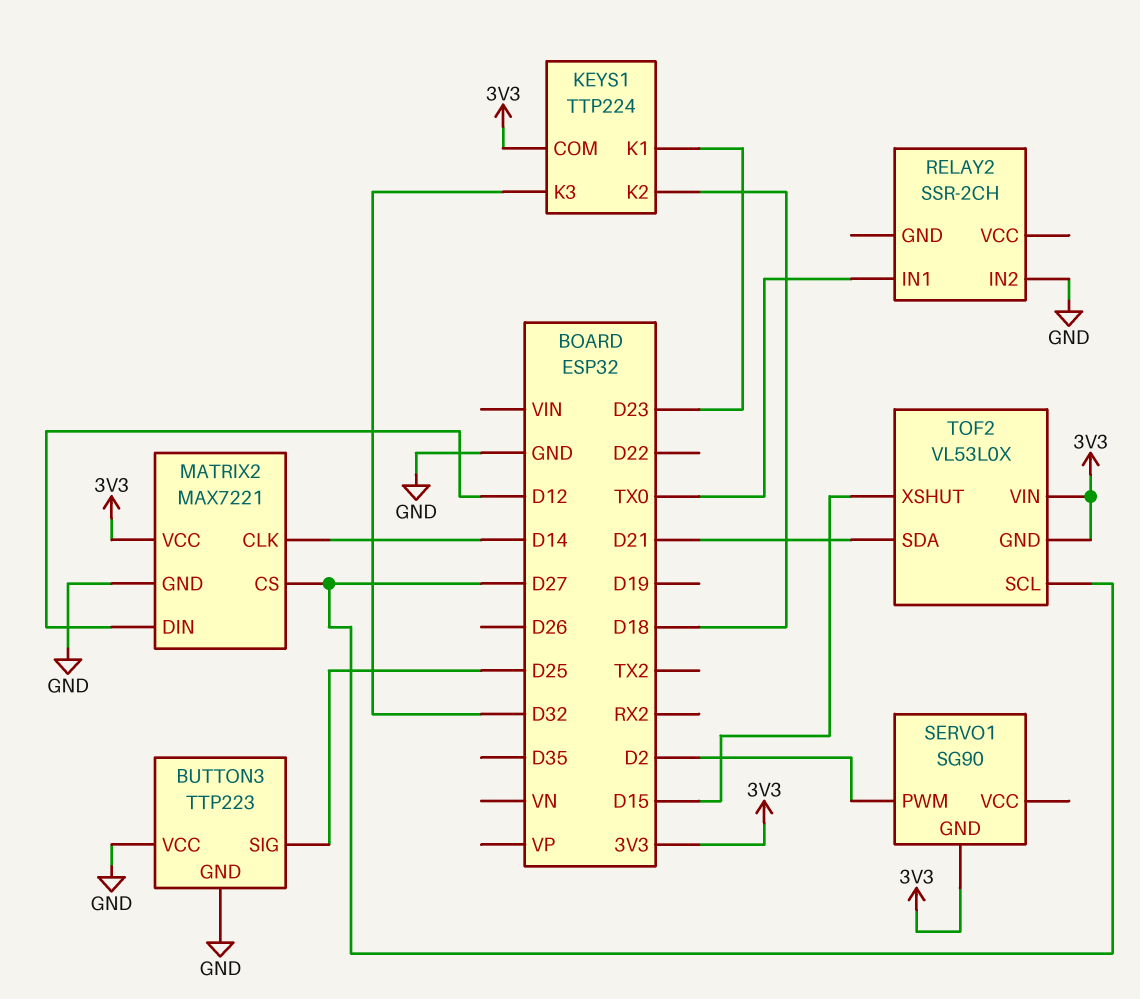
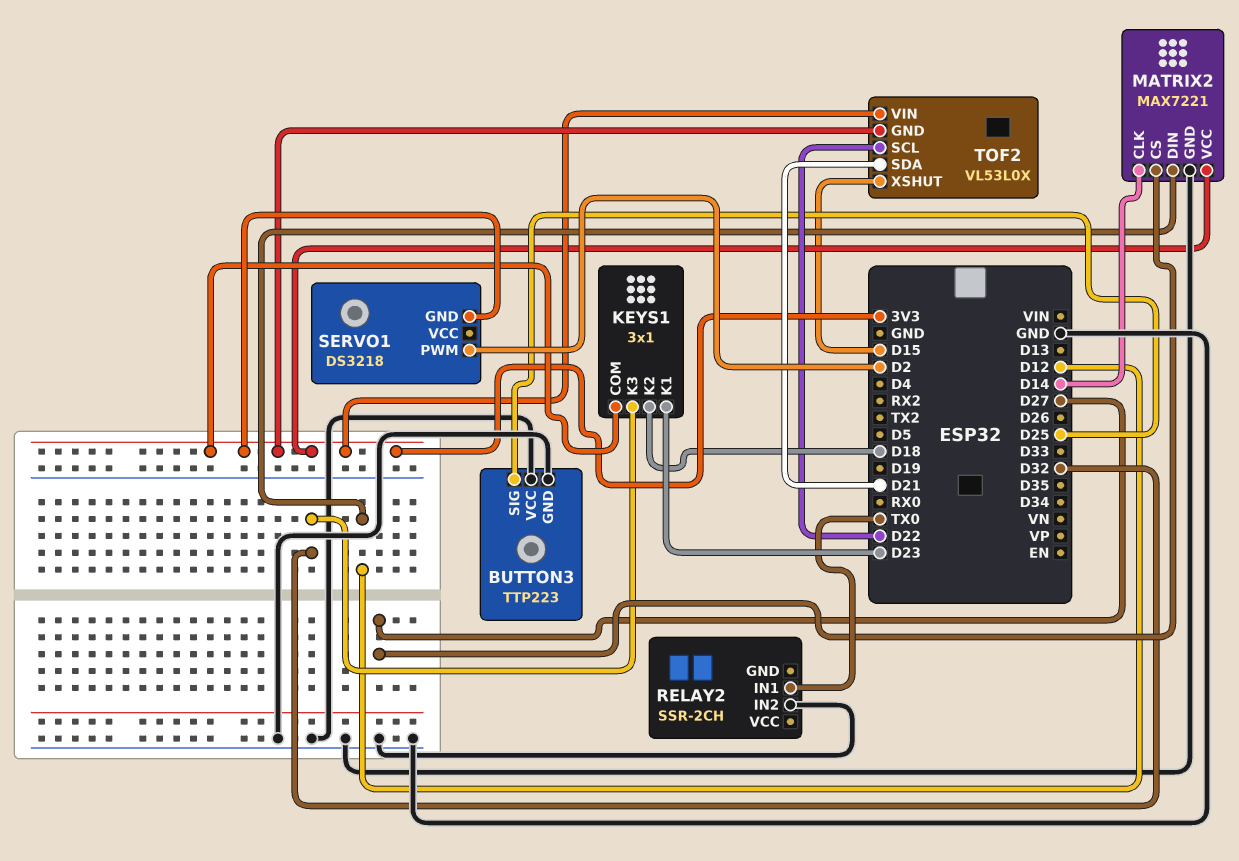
KEYS1: TTP224 -> 3x1
SERVO1: SG90 -> DS3218
TOF2 pin SCL: D27 -> D22

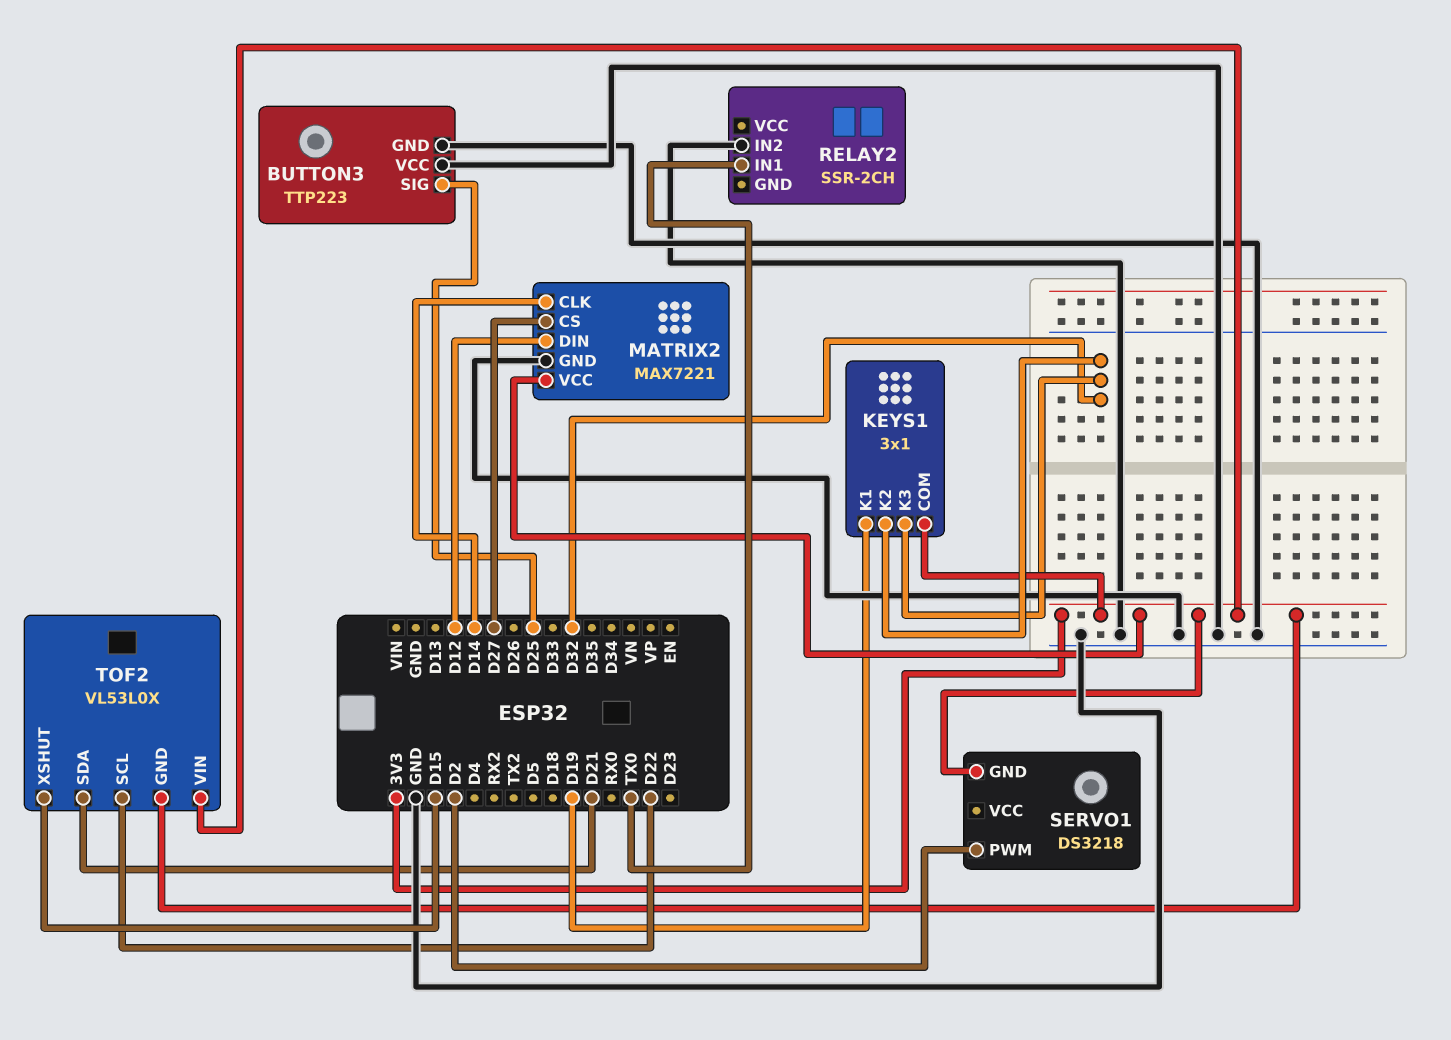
KEYS1 pin K1: D23 -> D19
KEYS1 pin K2: D18 -> D32

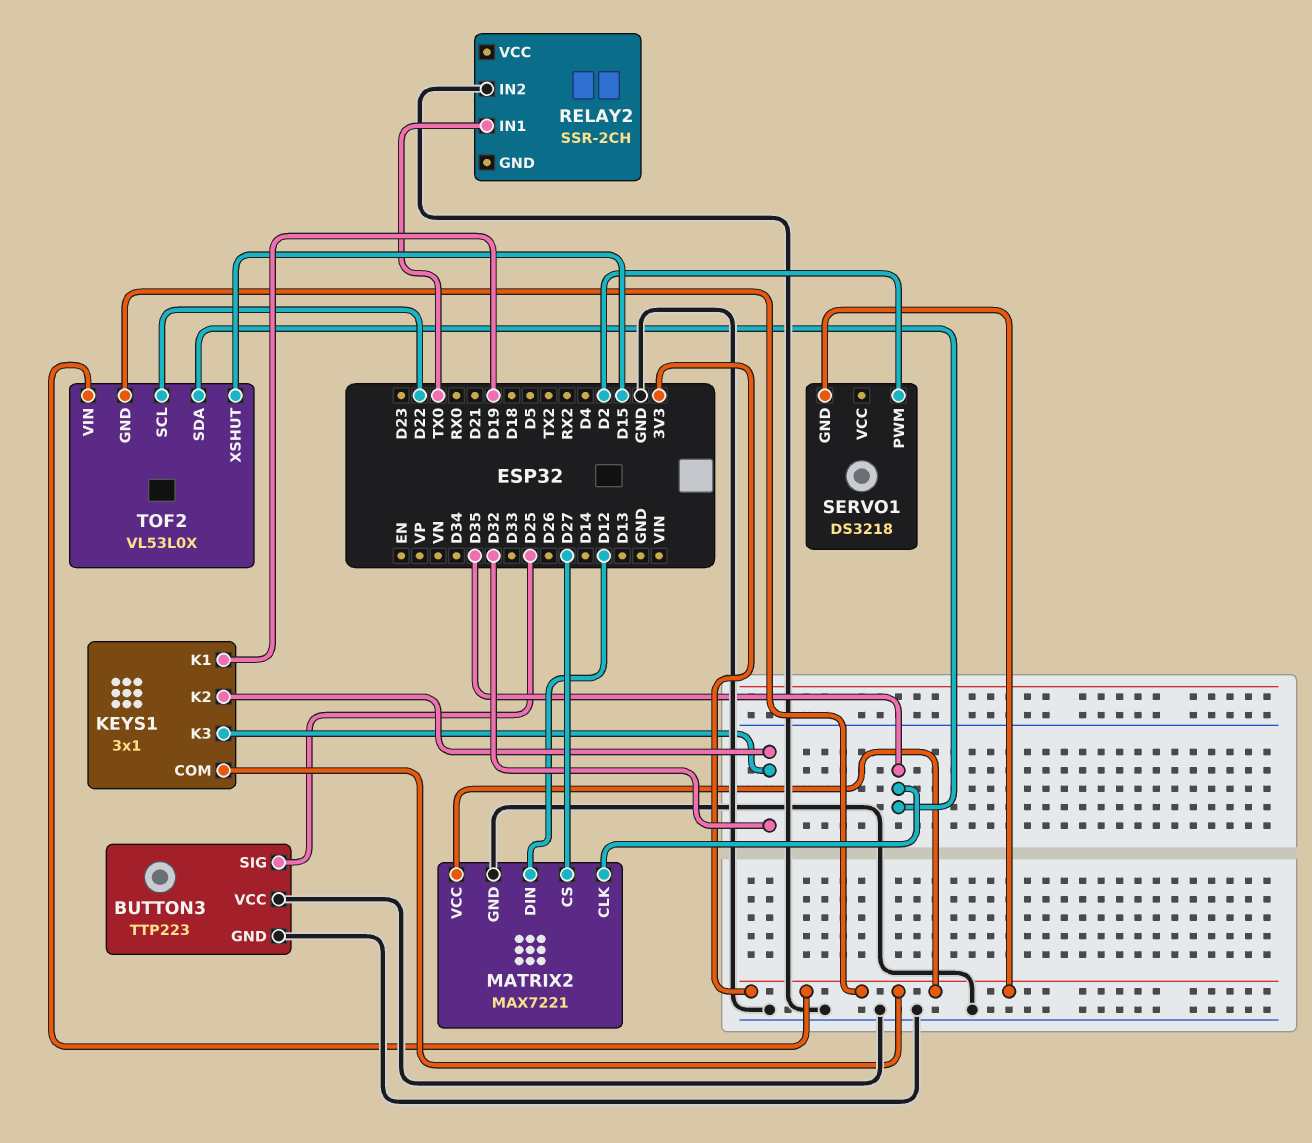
MATRIX2 pin CLK: D14 -> D35
TOF2 pin SDA: D21 -> D35

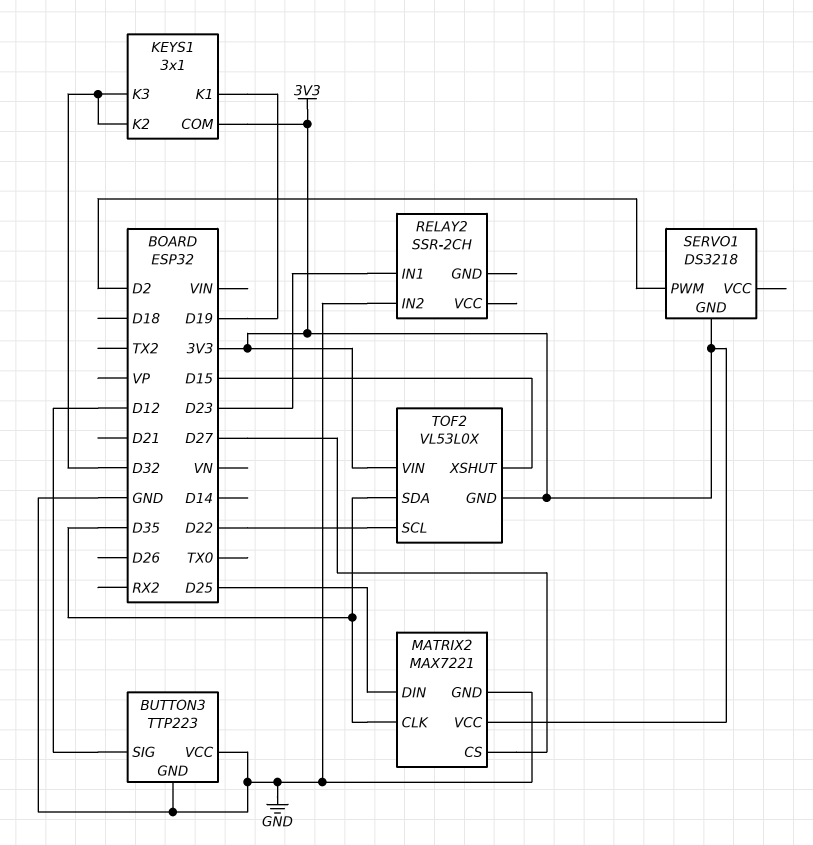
BUTTON3 pin SIG: D25 -> D12
MATRIX2 pin DIN: D12 -> D25
RELAY2 pin IN1: TX0 -> D23

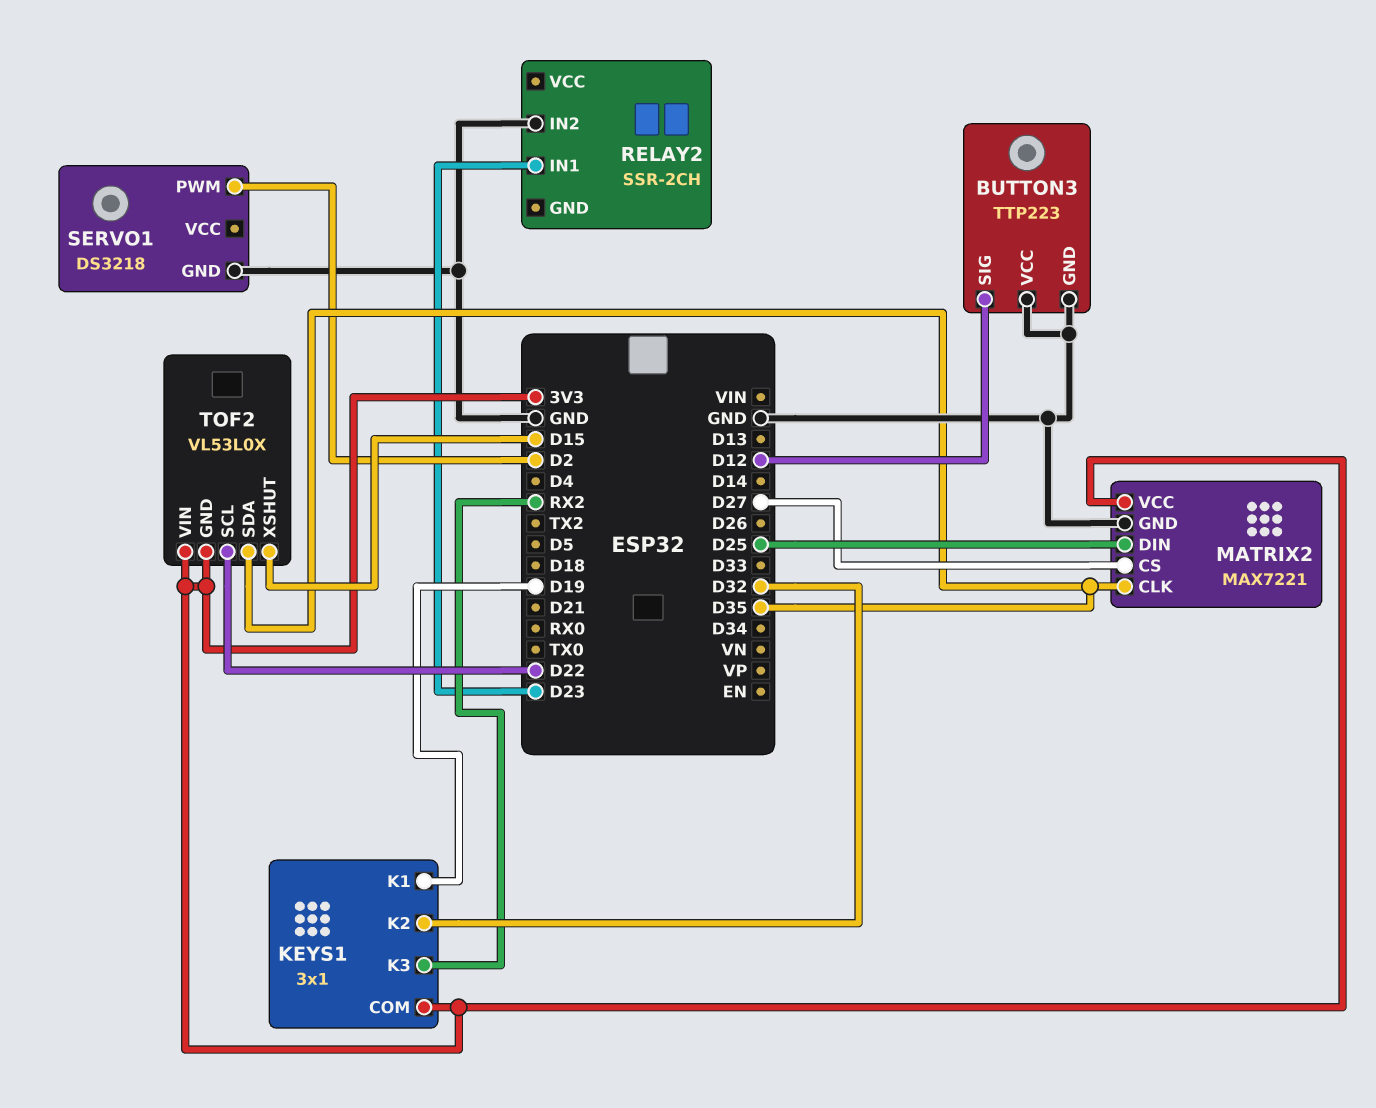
KEYS1 pin K3: D32 -> RX2
SERVO1 pin GND: 3V3 -> GND

